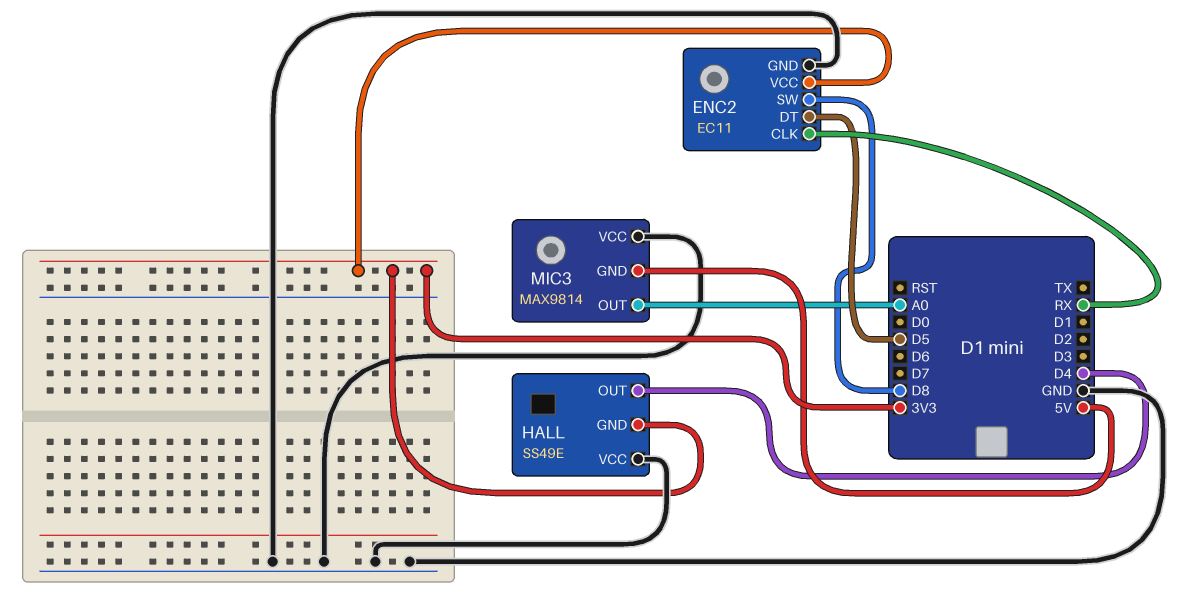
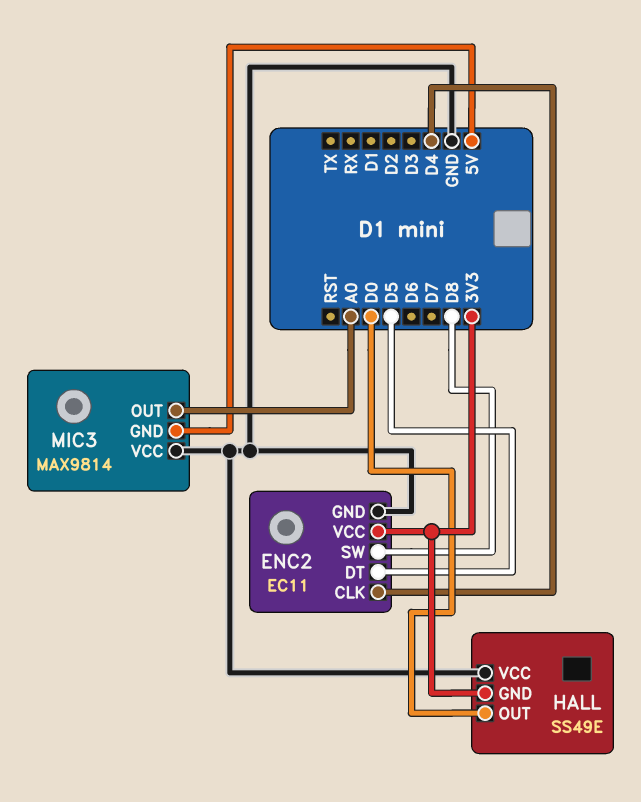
ENC2 pin CLK: RX -> D4
HALL pin OUT: D4 -> D0

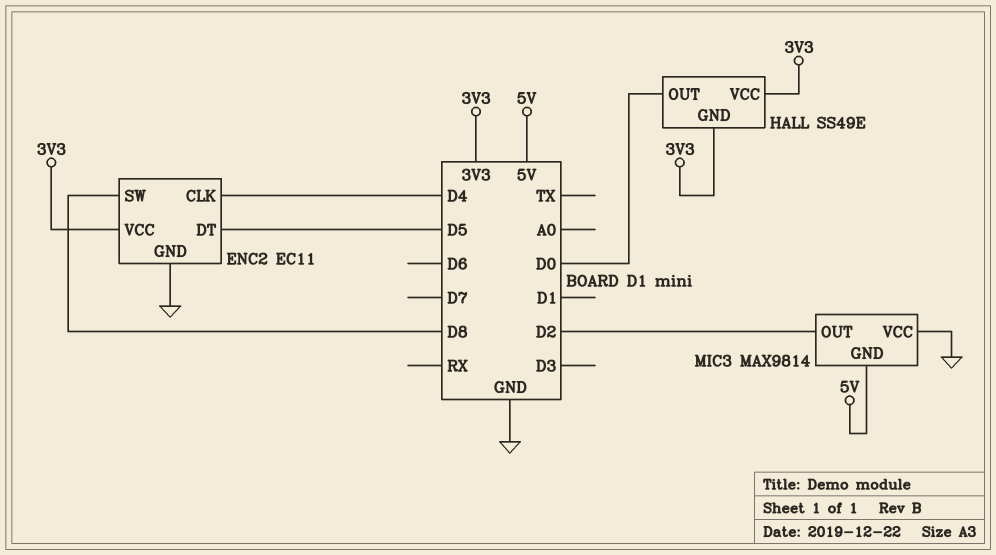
HALL pin VCC: GND -> 3V3
MIC3 pin OUT: A0 -> D2

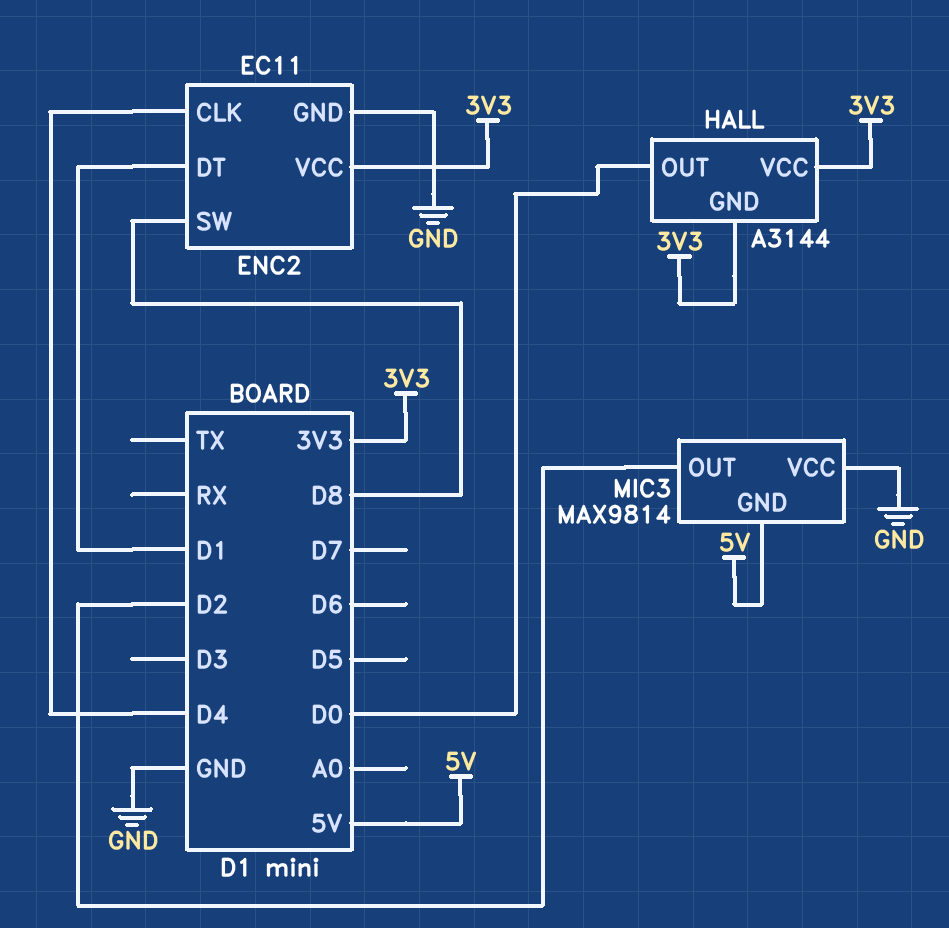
ENC2 pin DT: D5 -> D1
HALL: SS49E -> A3144

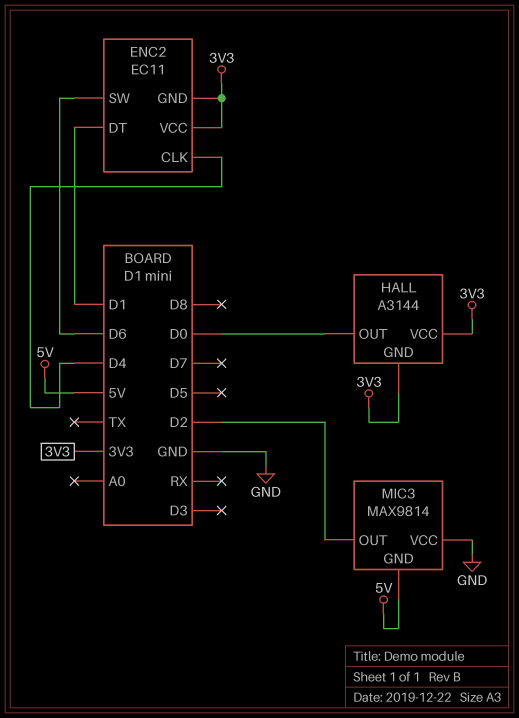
ENC2 pin GND: GND -> 3V3
ENC2 pin SW: D8 -> D6

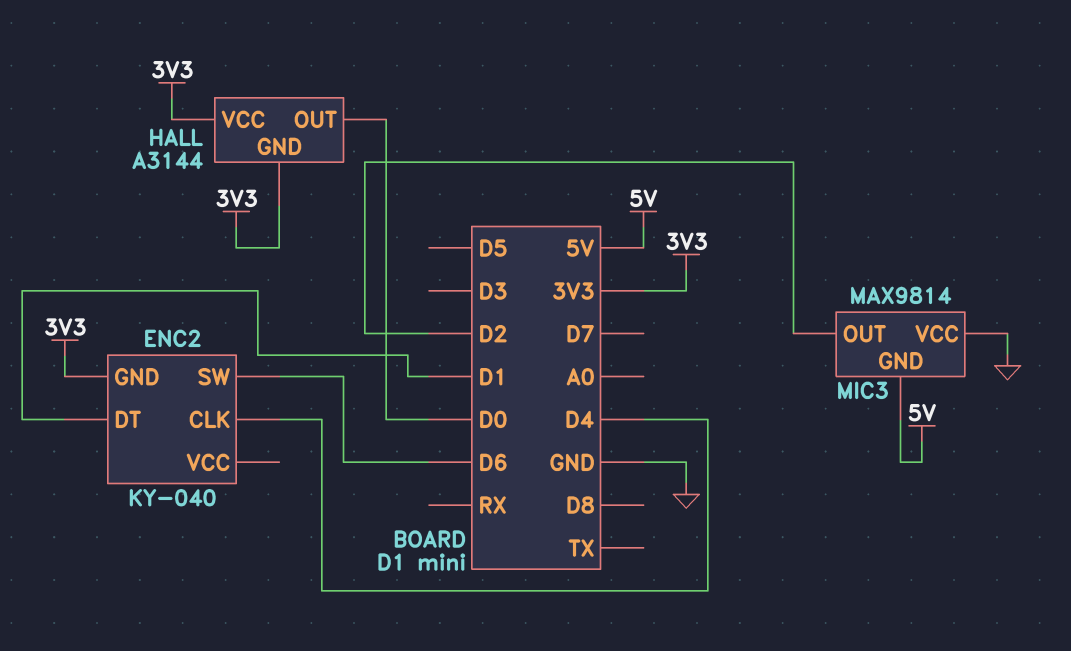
ENC2: EC11 -> KY-040
ENC2 pin VCC: 3V3 -> none

